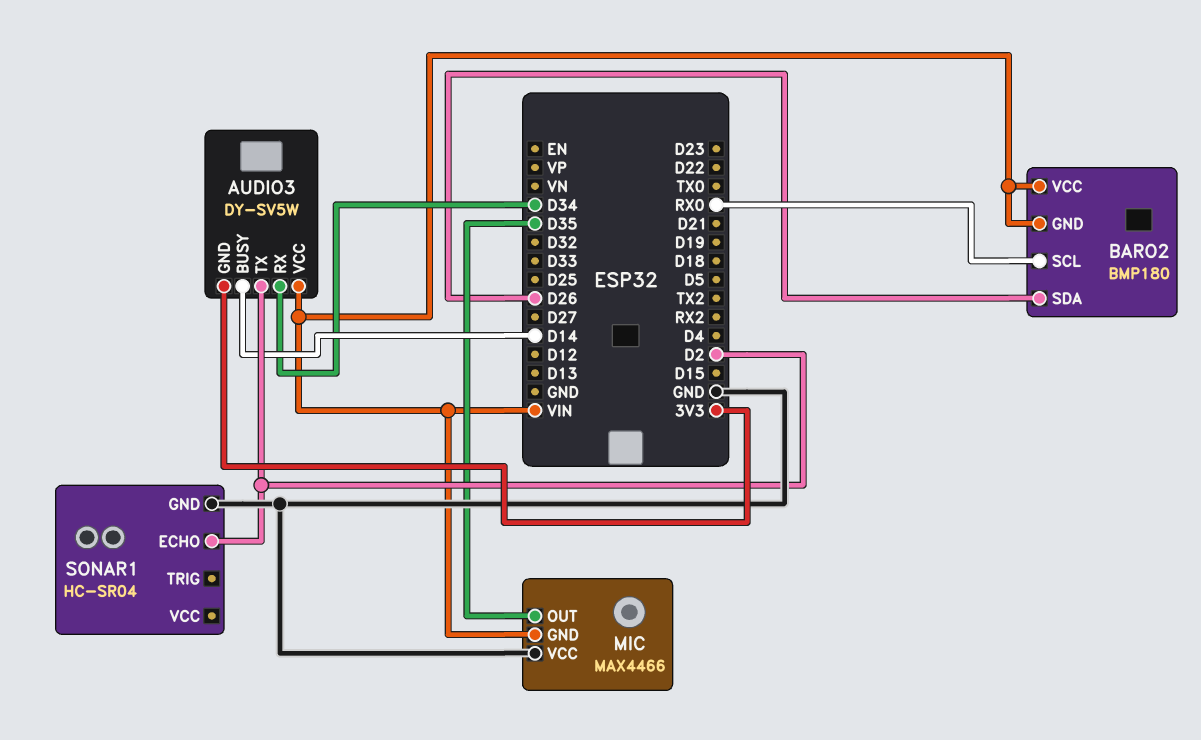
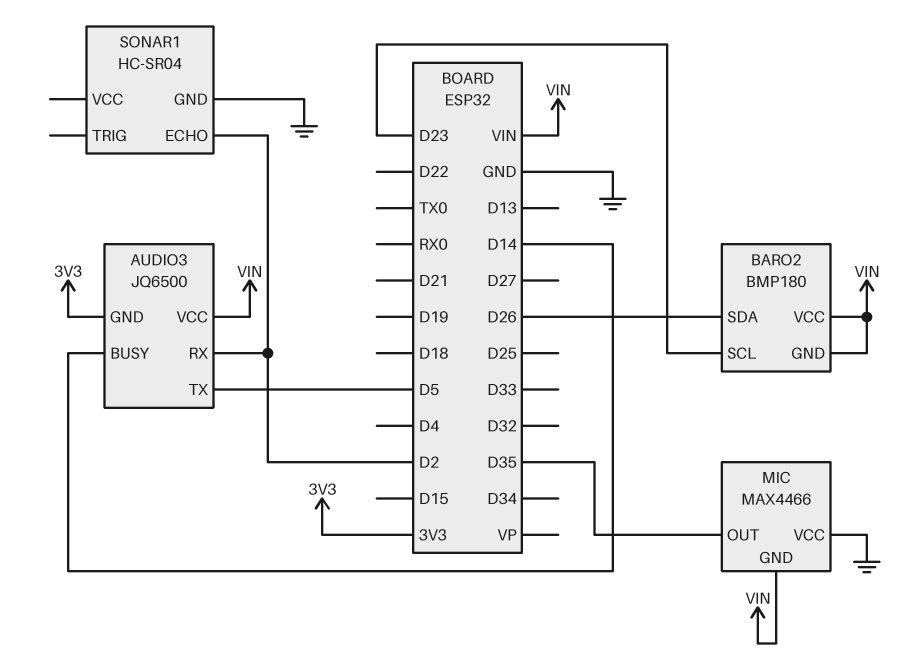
AUDIO3: DY-SV5W -> JQ6500
AUDIO3 pin RX: D34 -> D2
AUDIO3 pin TX: D2 -> D5
BARO2 pin SCL: RX0 -> D23

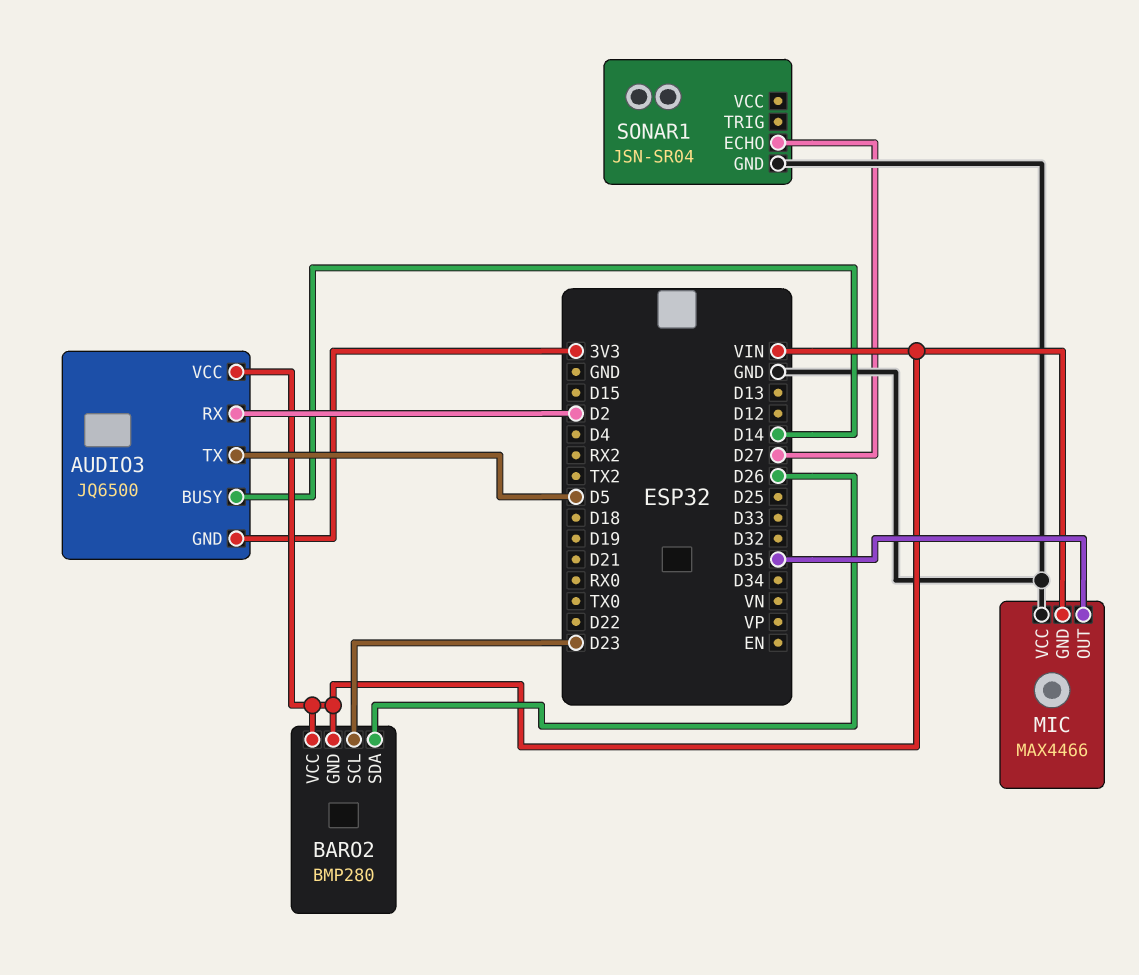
BARO2: BMP180 -> BMP280
SONAR1: HC-SR04 -> JSN-SR04
SONAR1 pin ECHO: D2 -> D27

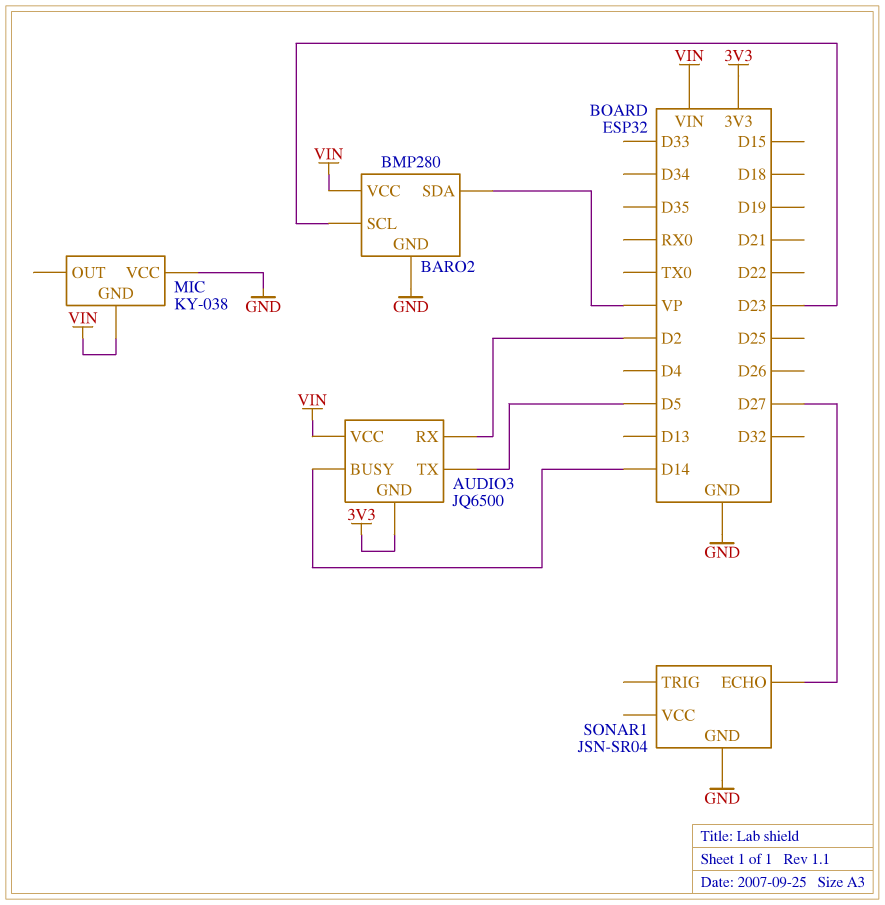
BARO2 pin GND: VIN -> GND
BARO2 pin SDA: D26 -> VP
MIC: MAX4466 -> KY-038
MIC pin OUT: D35 -> none

